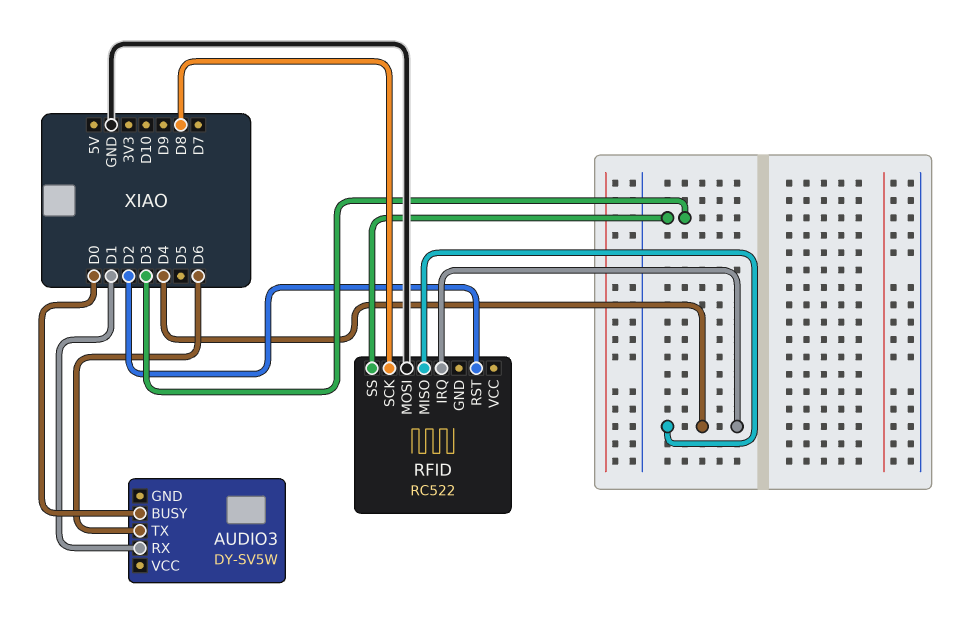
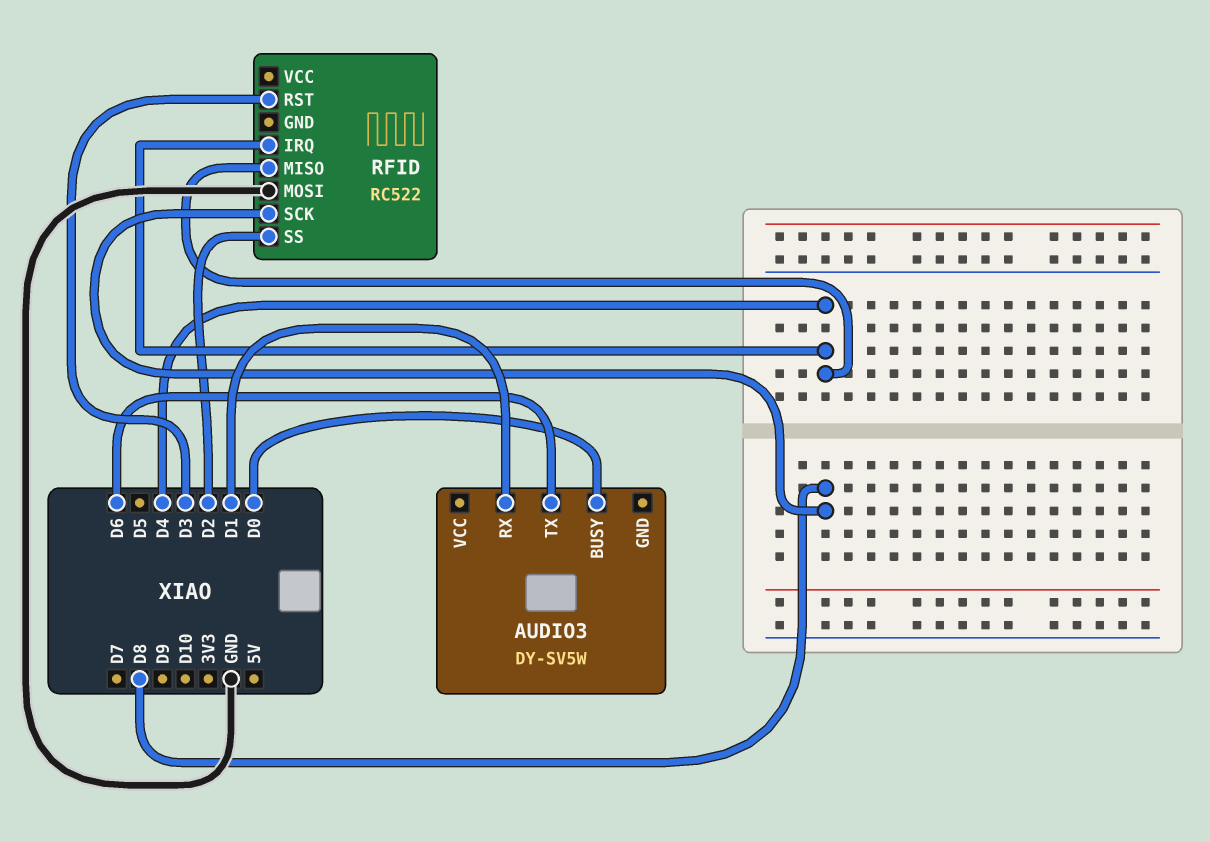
RFID pin RST: D2 -> D3
RFID pin SS: D3 -> D2

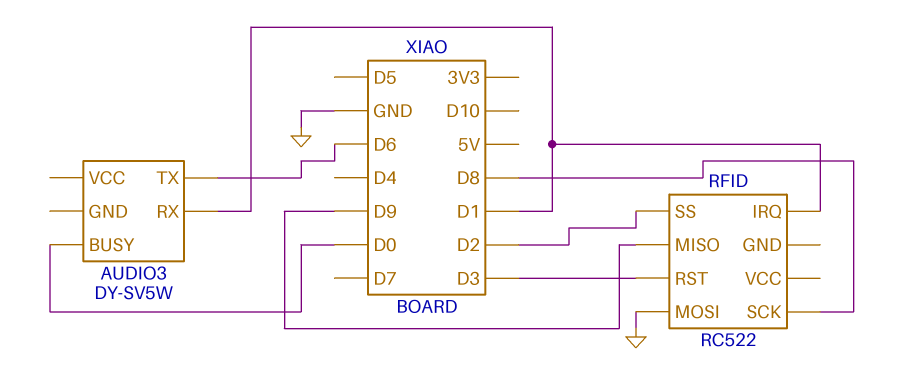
RFID pin IRQ: D4 -> D1
RFID pin MISO: D4 -> D9

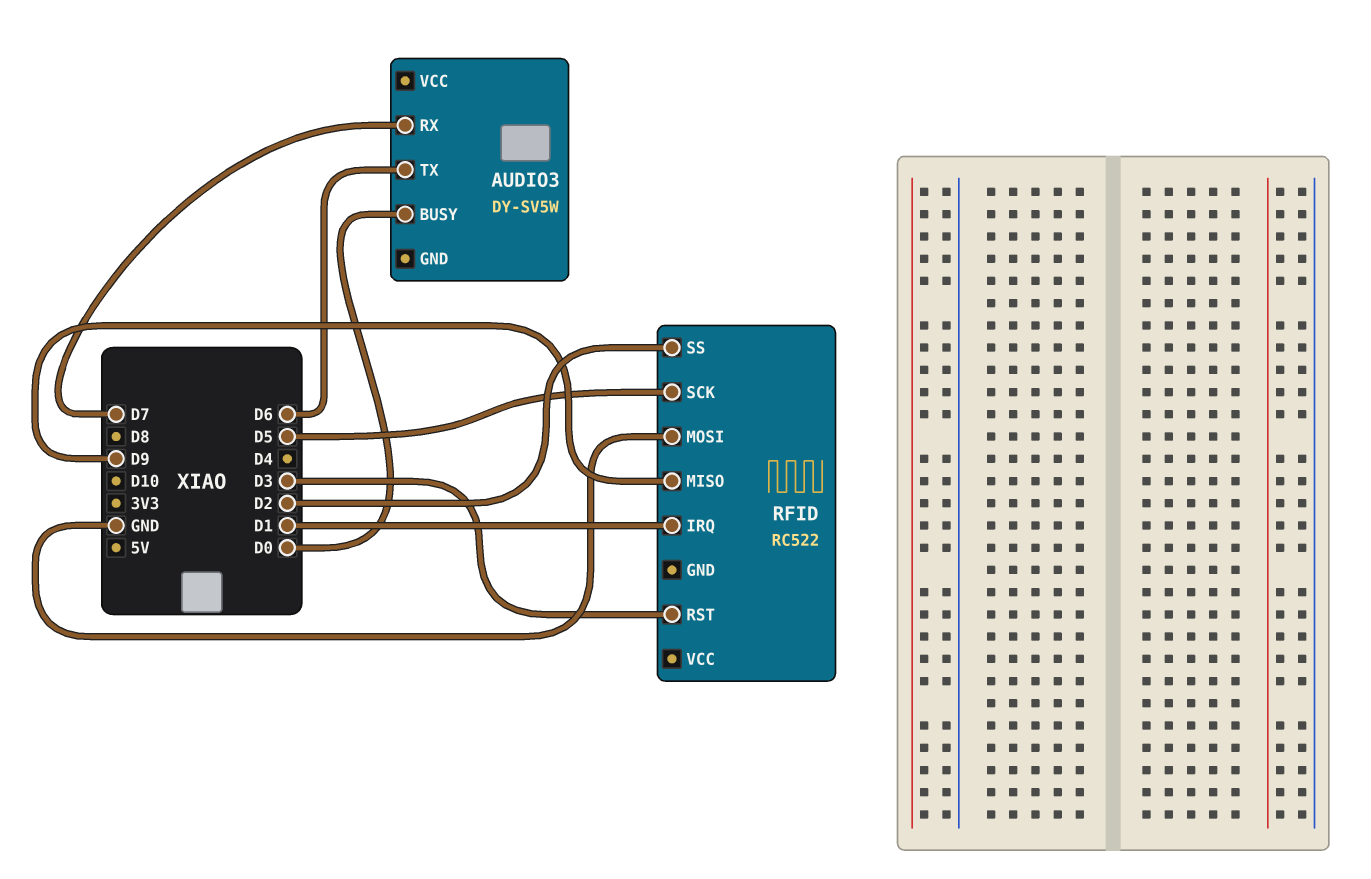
AUDIO3 pin RX: D1 -> D7
RFID pin SCK: D8 -> D5

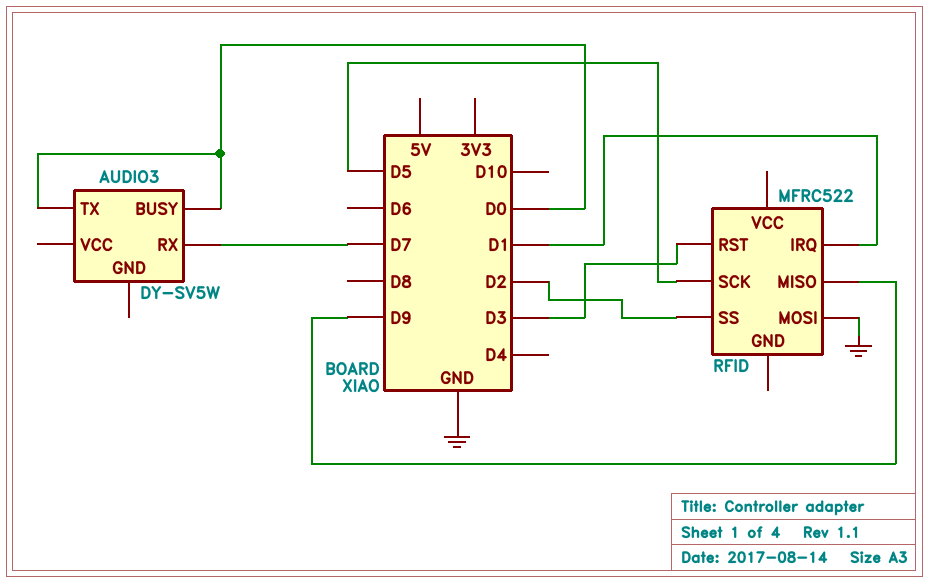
AUDIO3 pin TX: D6 -> D0
RFID: RC522 -> MFRC522

